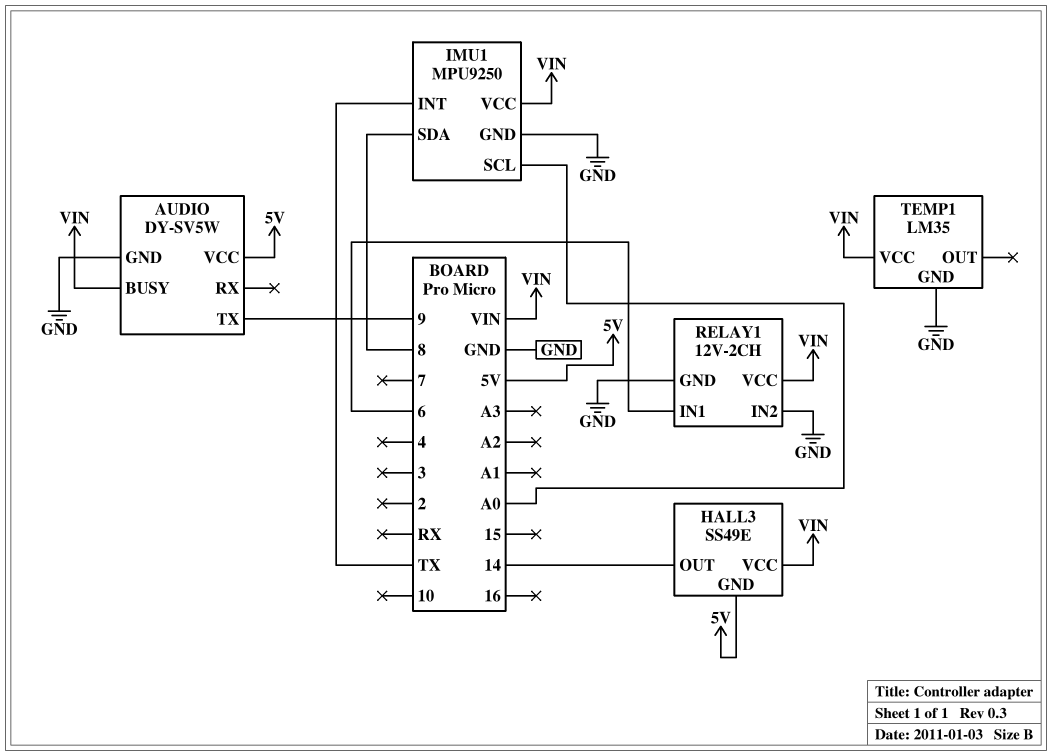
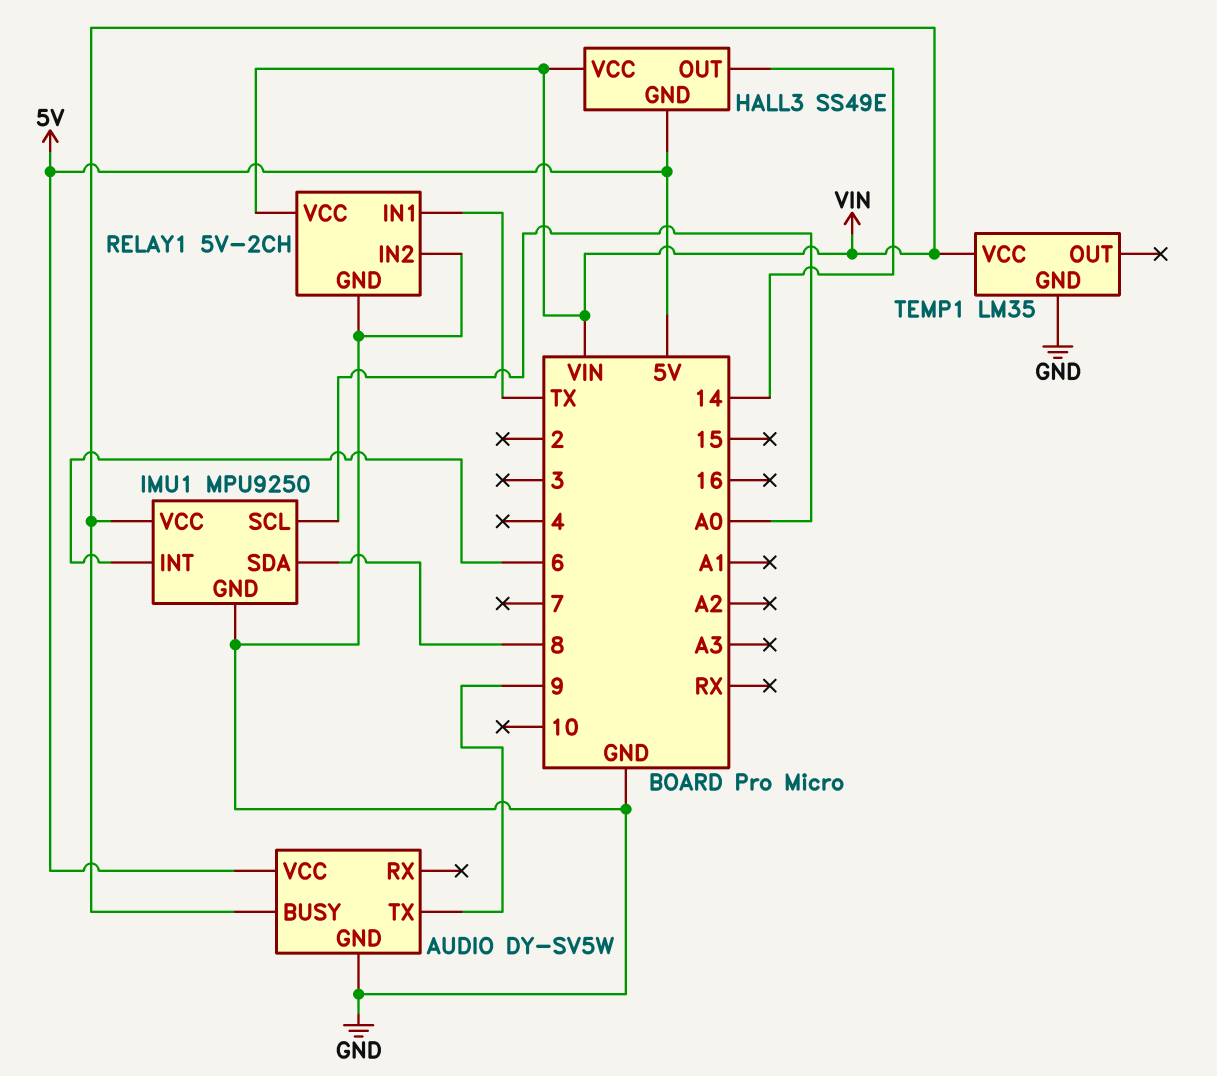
IMU1 pin INT: TX -> 6
RELAY1: 12V-2CH -> 5V-2CH
RELAY1 pin IN1: 6 -> TX

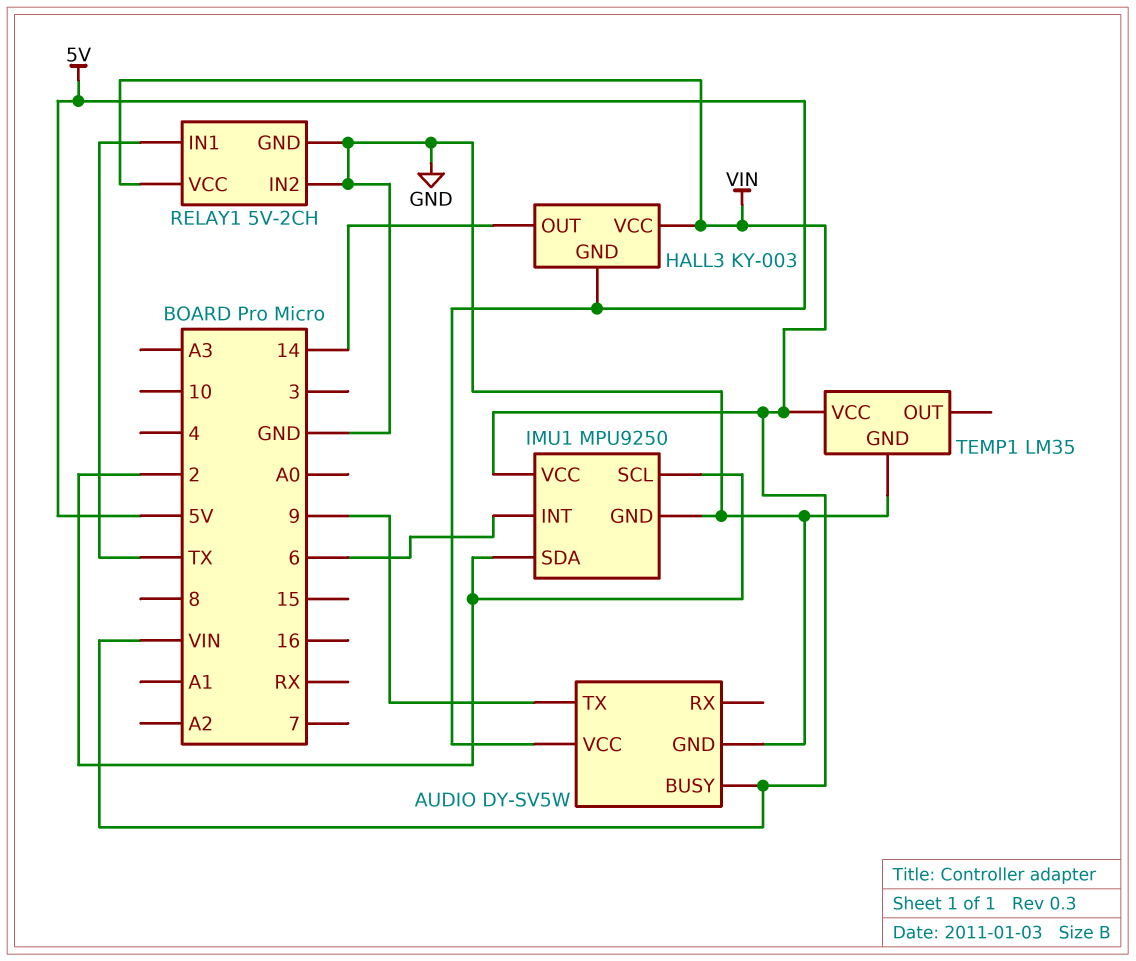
HALL3: SS49E -> KY-003
IMU1 pin SCL: A0 -> 2
IMU1 pin SDA: 8 -> 2

